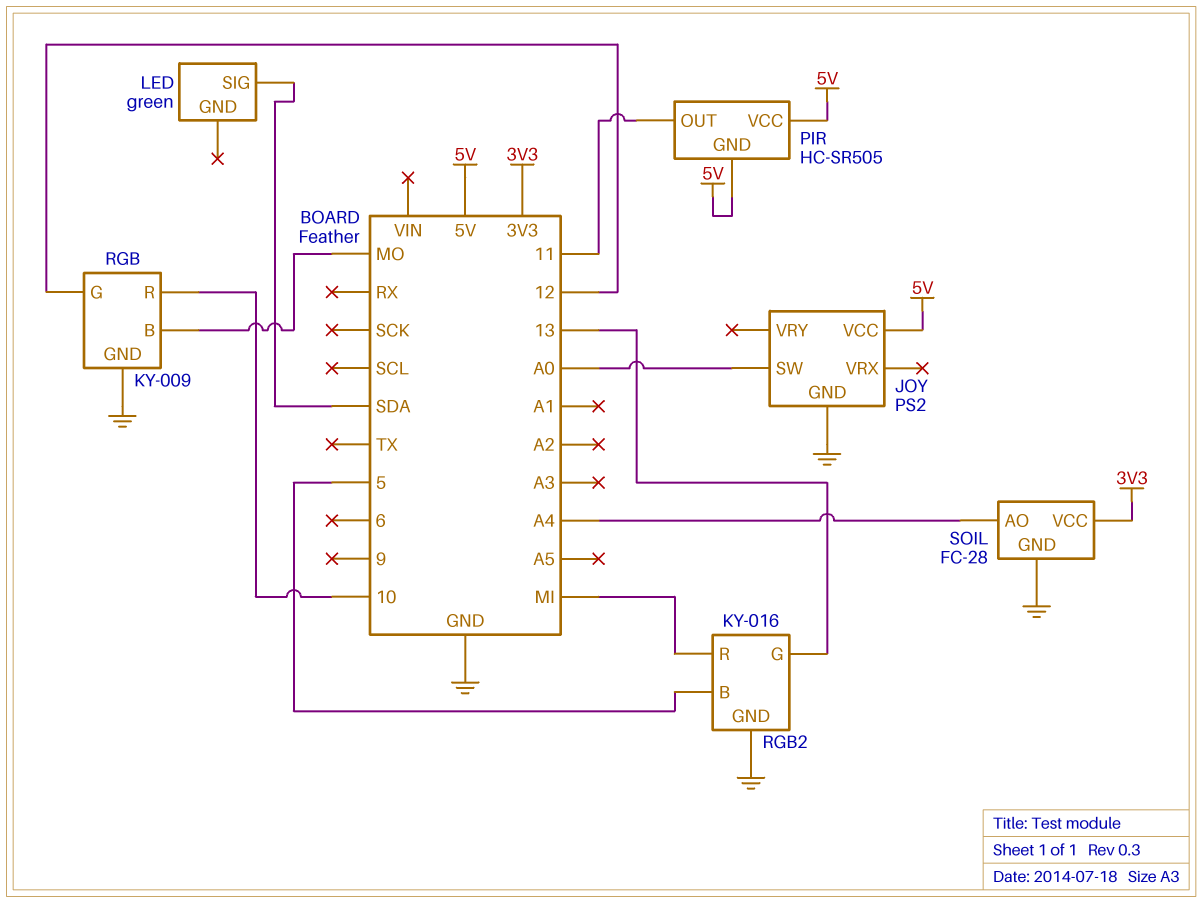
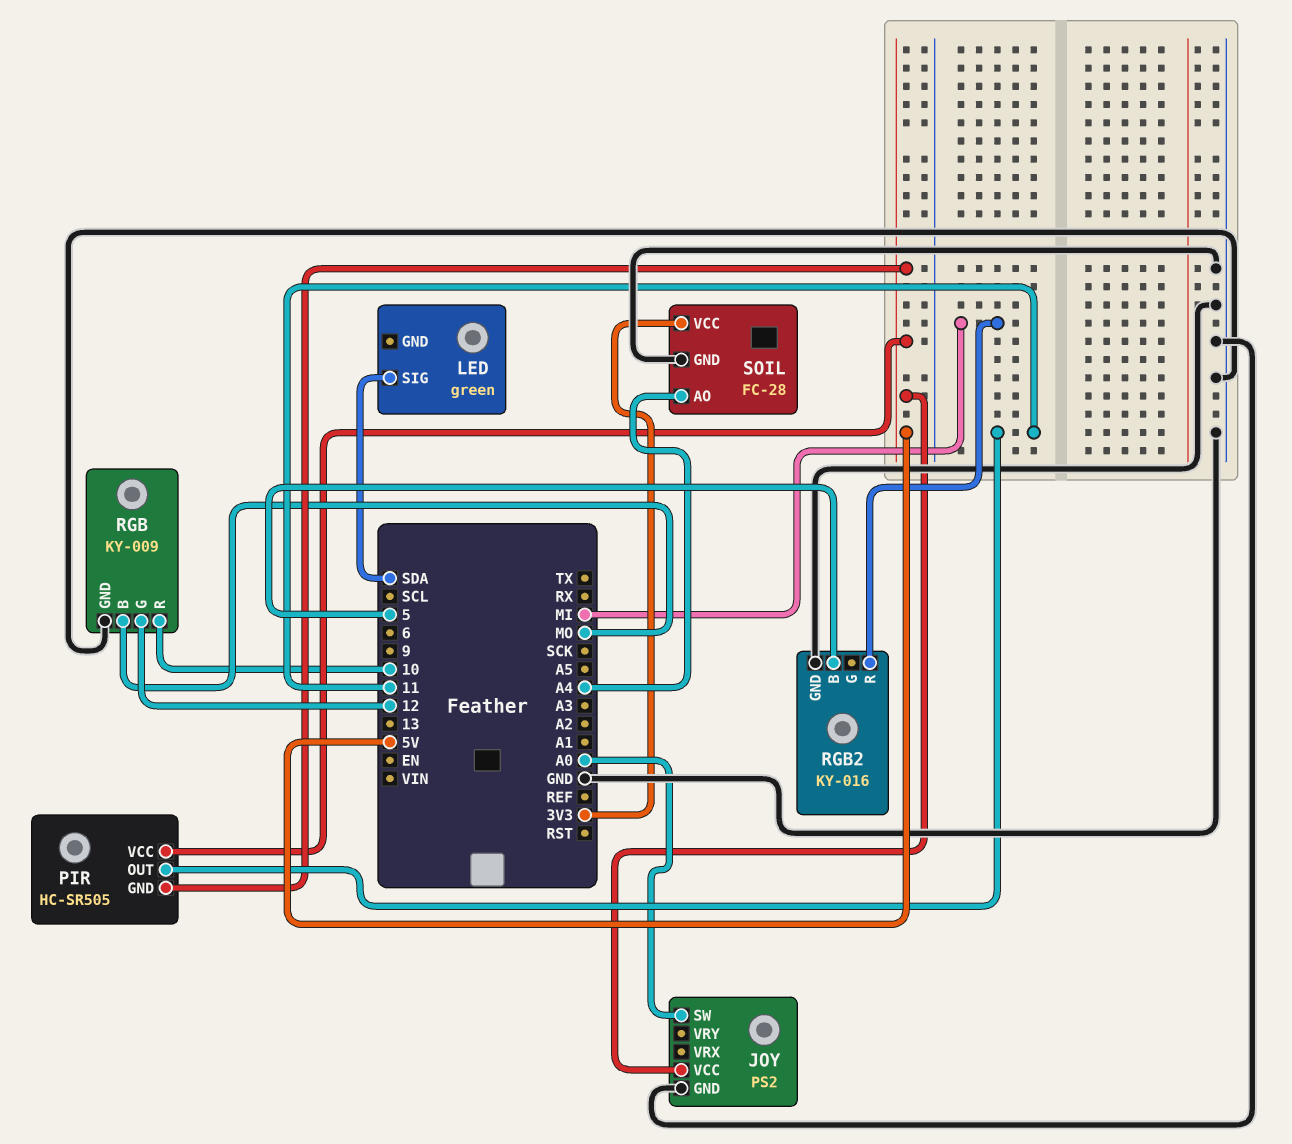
RGB2 pin G: 13 -> none

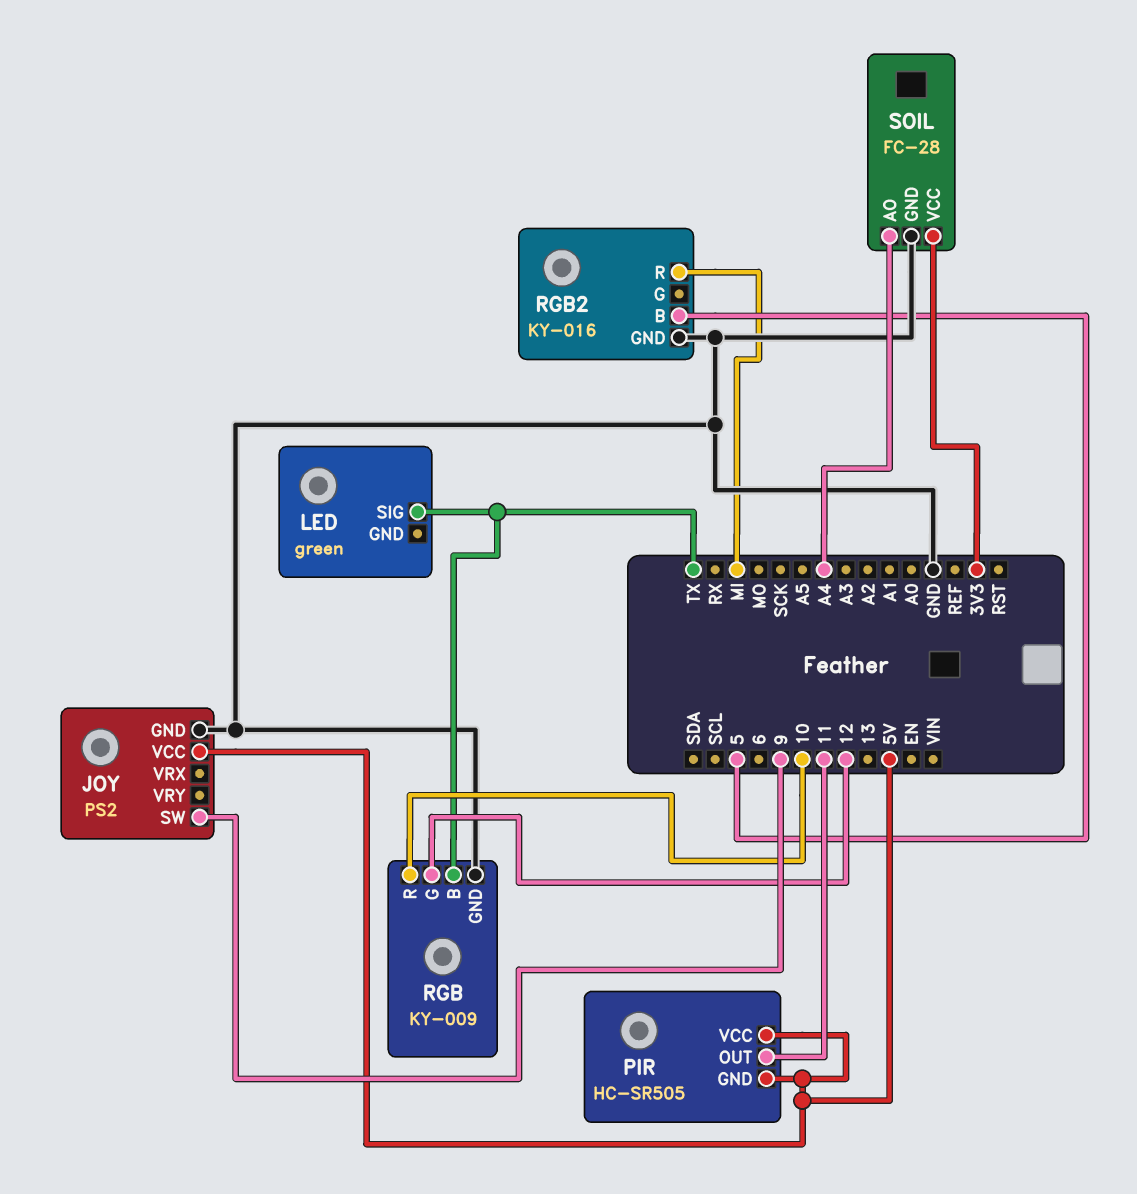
JOY pin SW: A0 -> 9
LED pin SIG: SDA -> TX
RGB pin B: MO -> TX

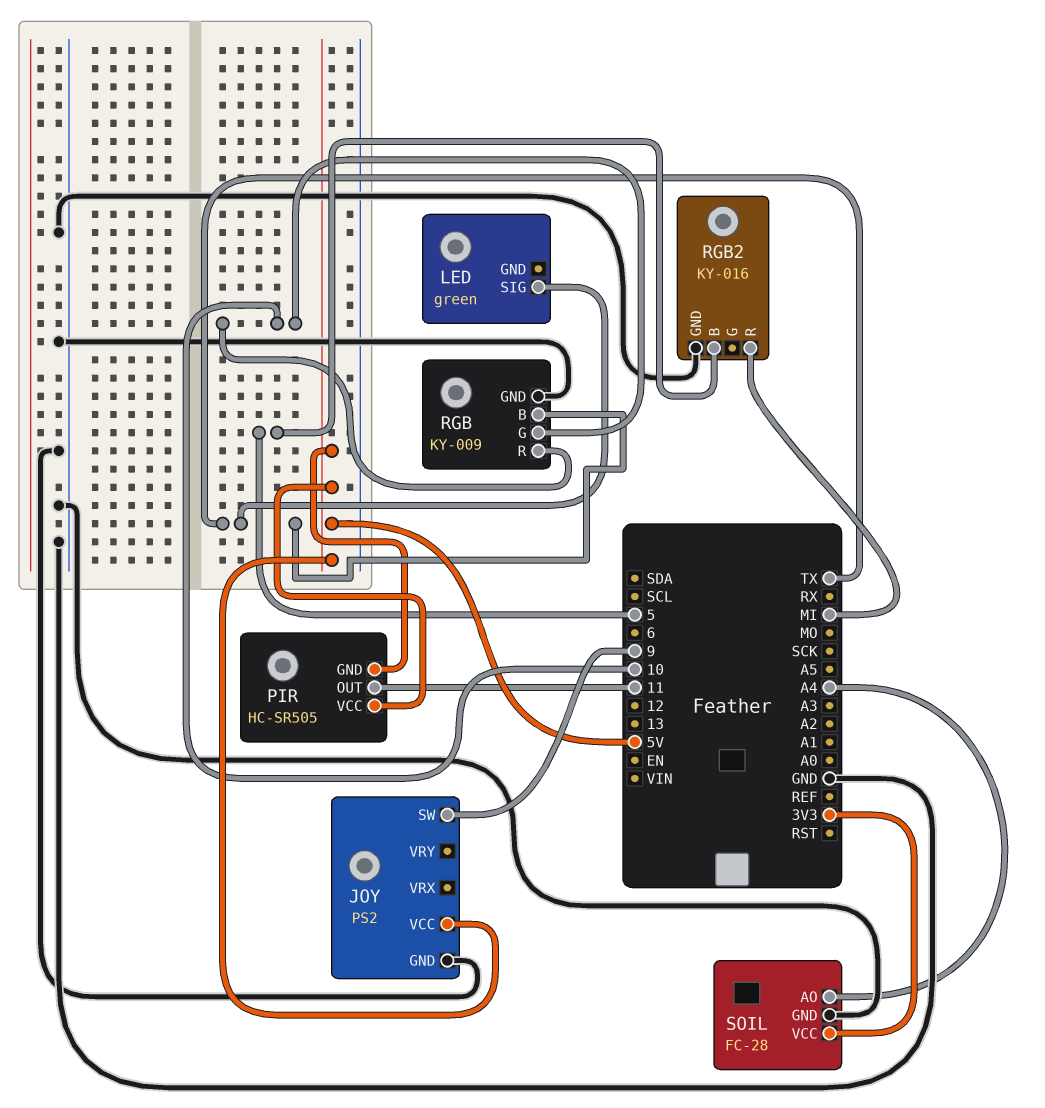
RGB pin G: 12 -> 10

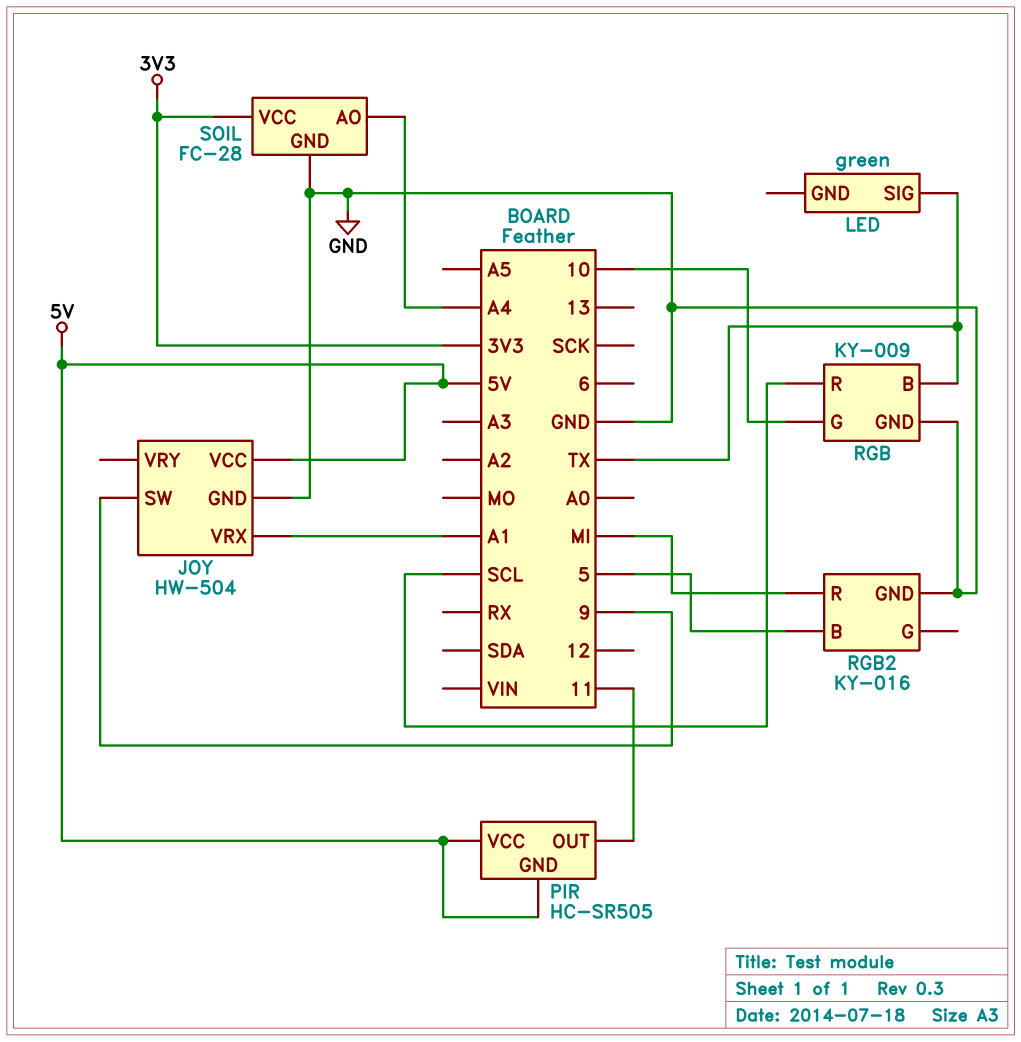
JOY: PS2 -> HW-504
JOY pin VRX: none -> A1
RGB pin R: 10 -> SCL

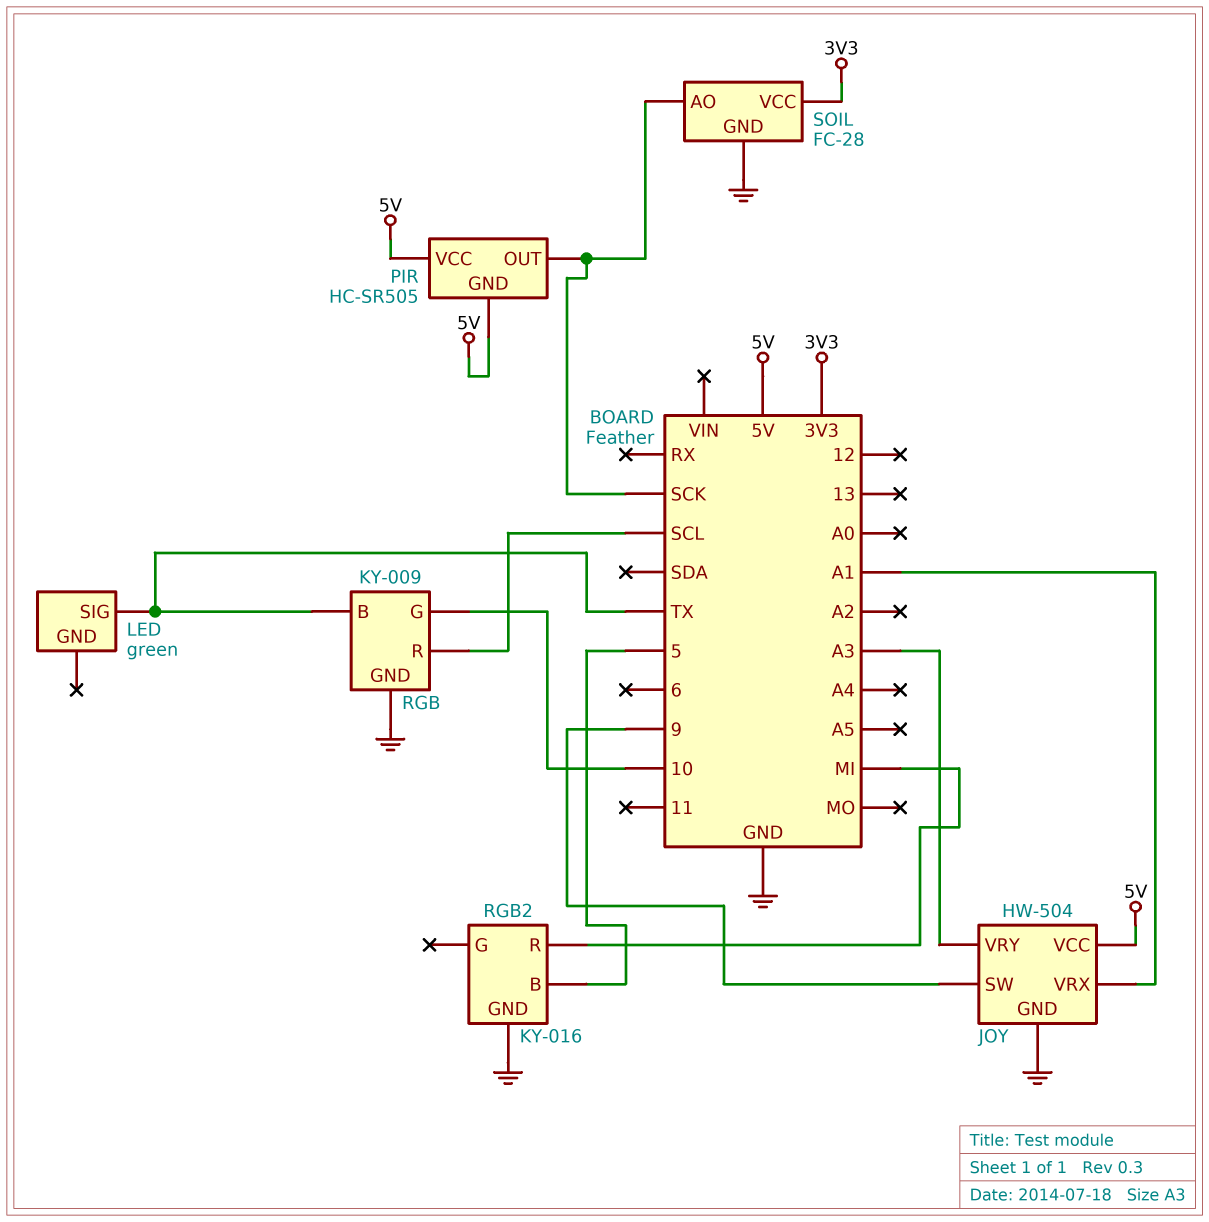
JOY pin VRY: none -> A3
PIR pin OUT: 11 -> SCK
SOIL pin AO: A4 -> SCK

